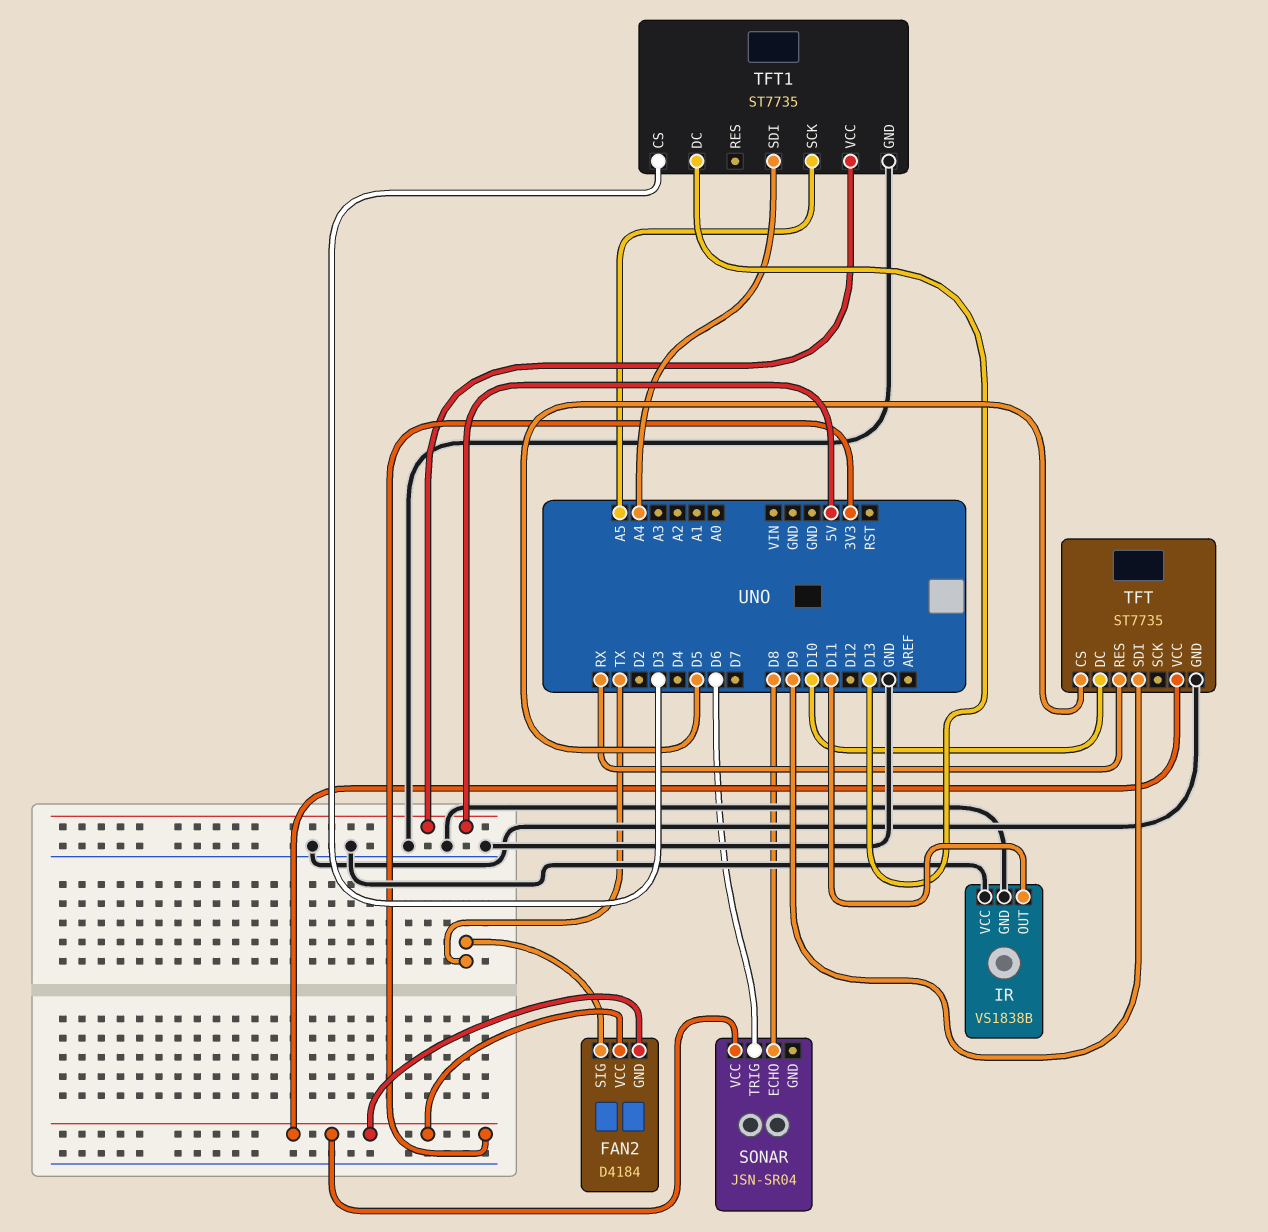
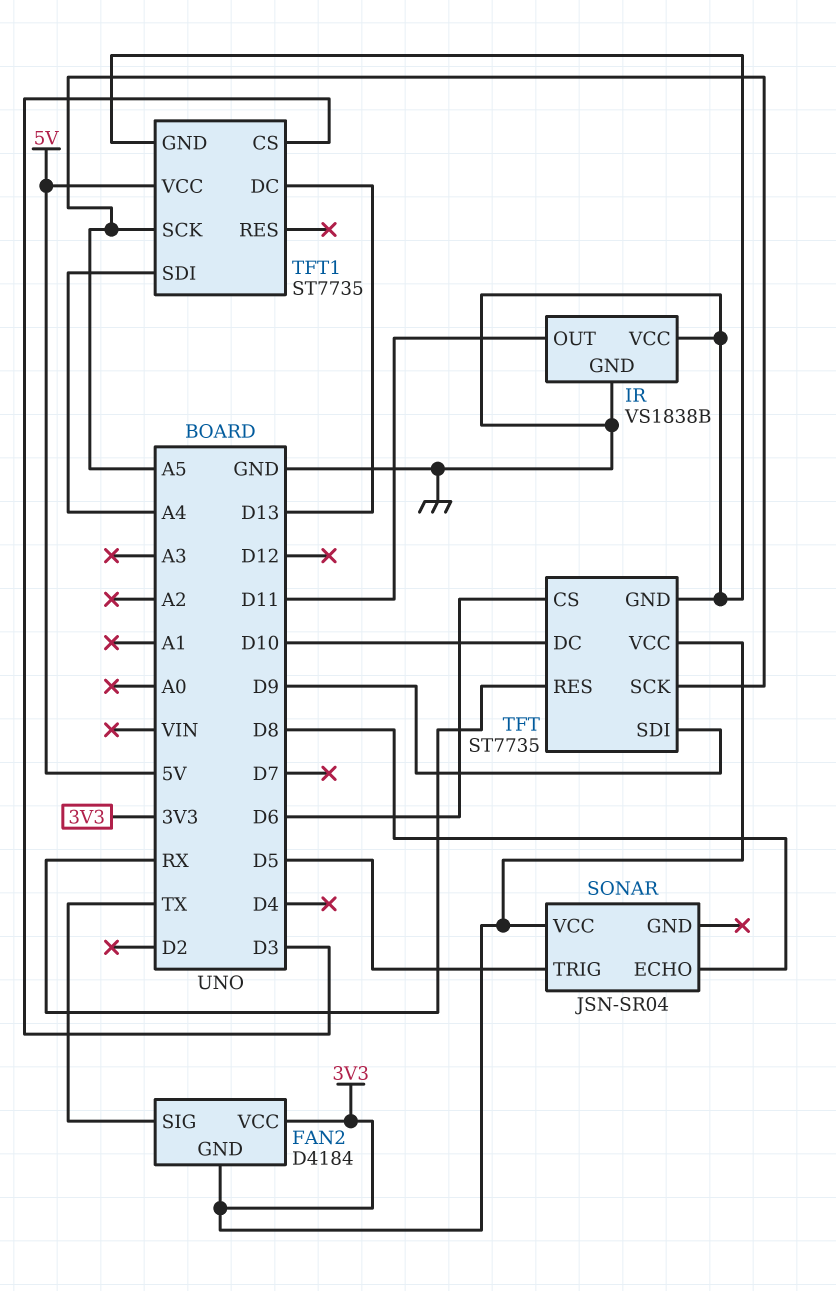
SONAR pin TRIG: D6 -> D5
TFT pin CS: D5 -> D6
TFT pin SCK: none -> A5

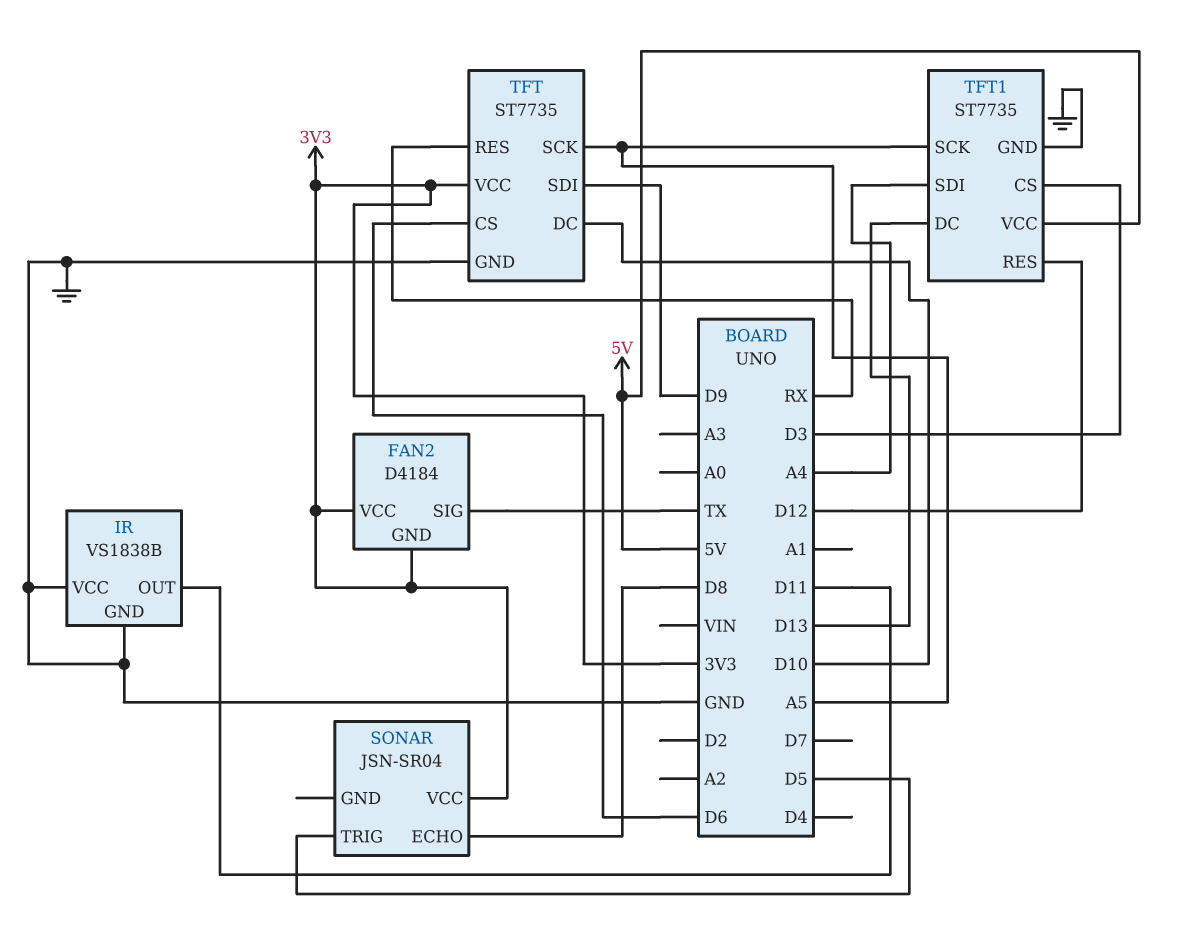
TFT1 pin RES: none -> D12

